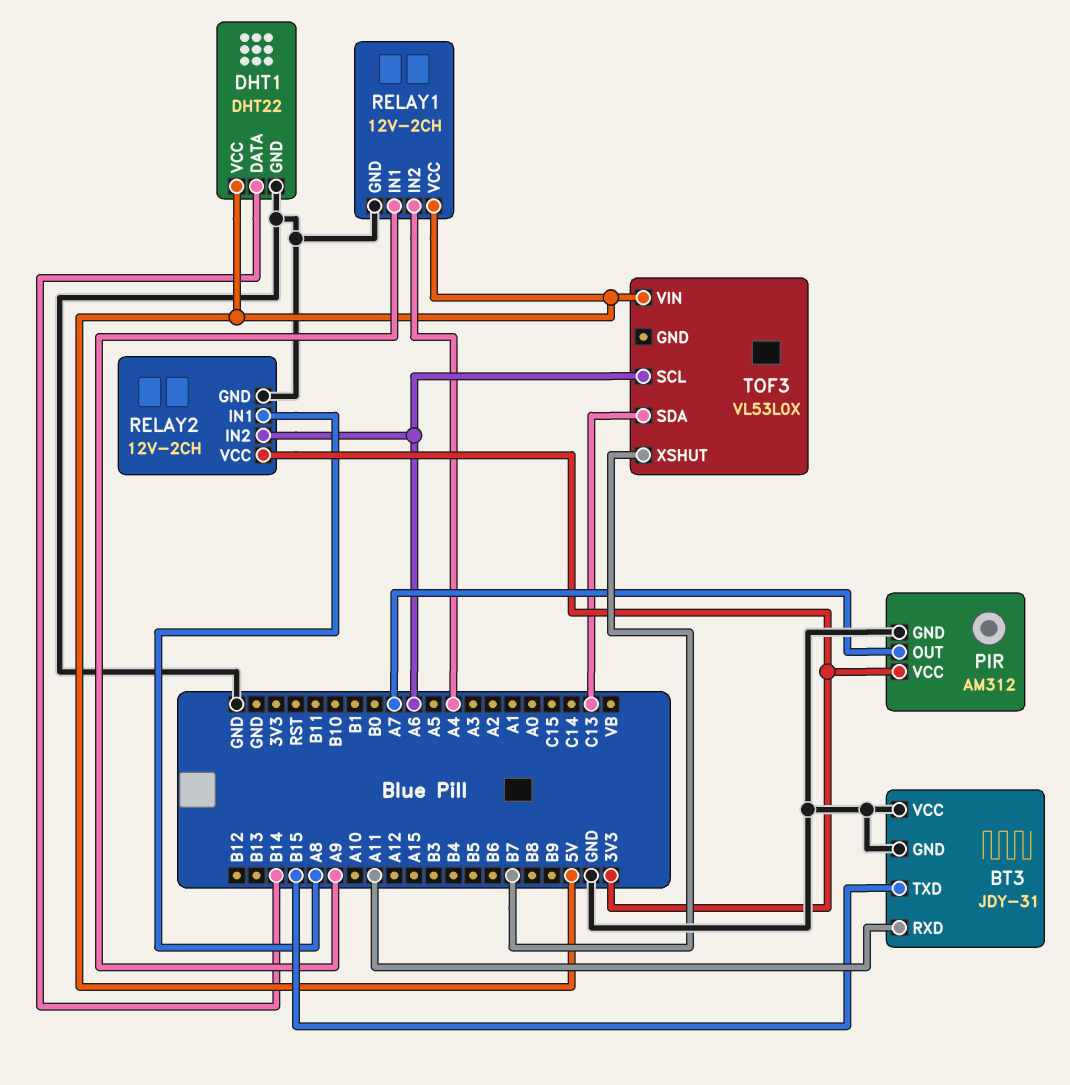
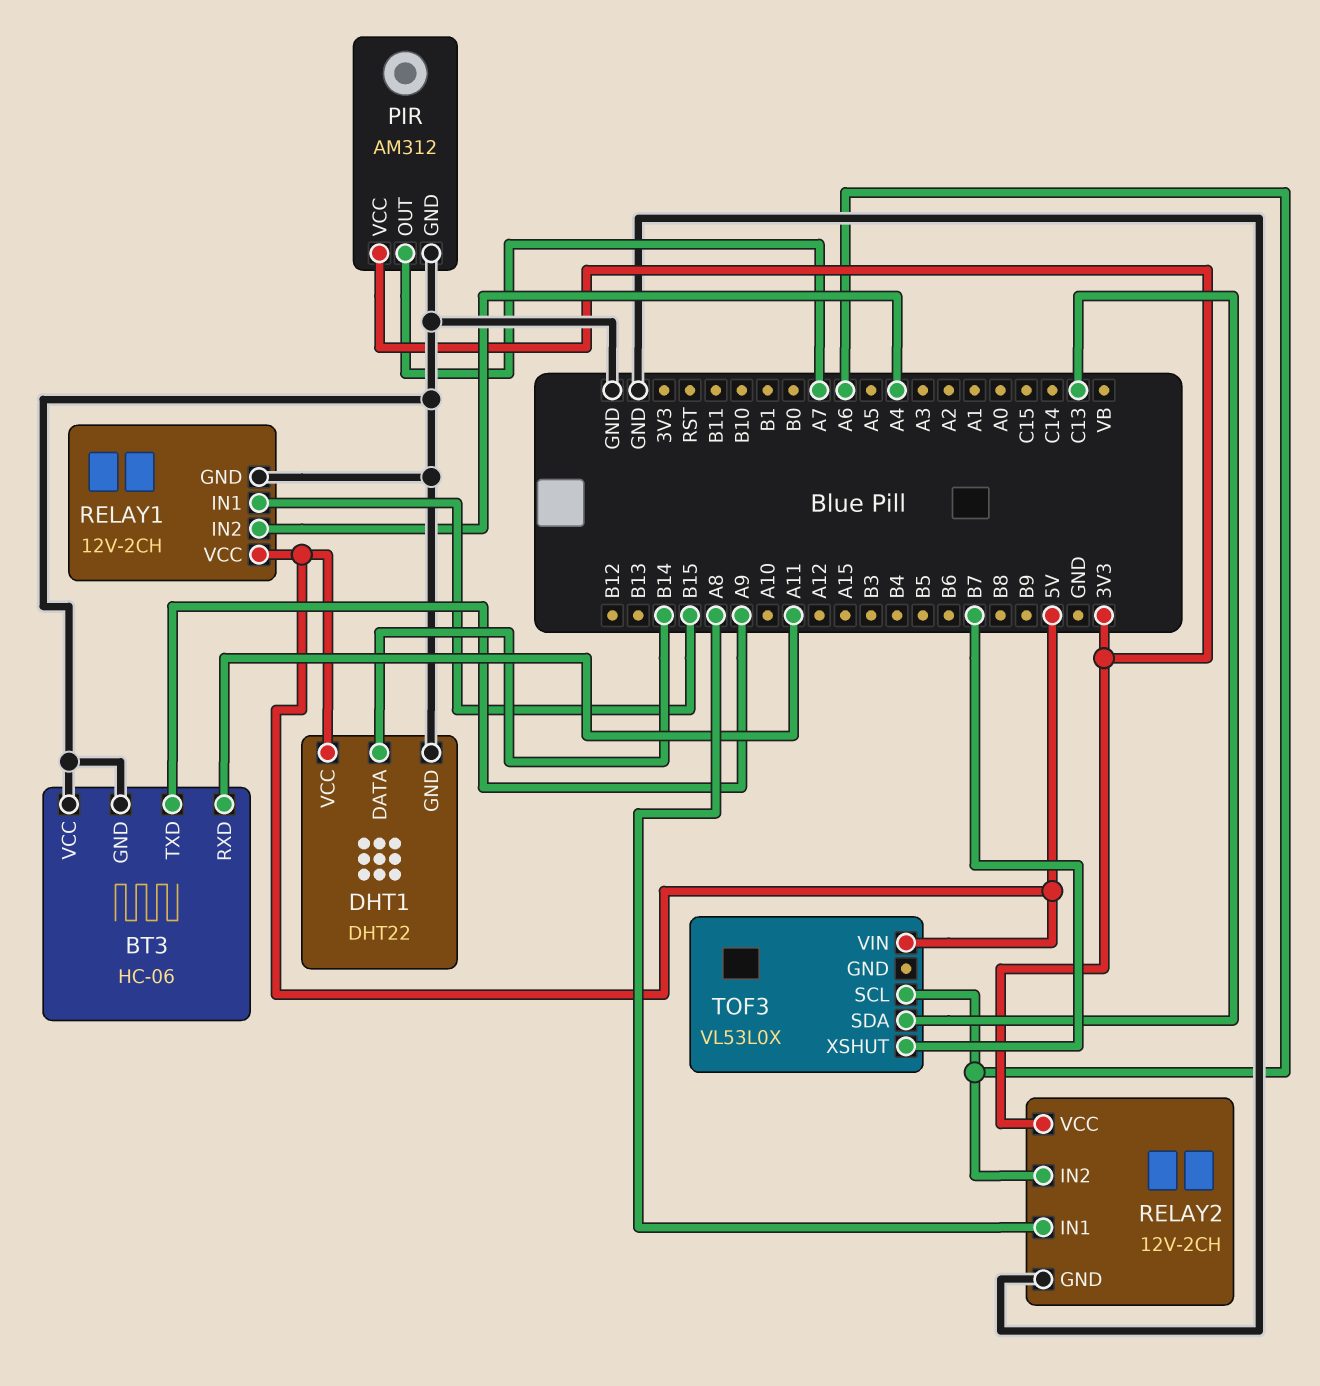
BT3: JDY-31 -> HC-06
BT3 pin TXD: B15 -> A9
RELAY1 pin IN1: A9 -> B15

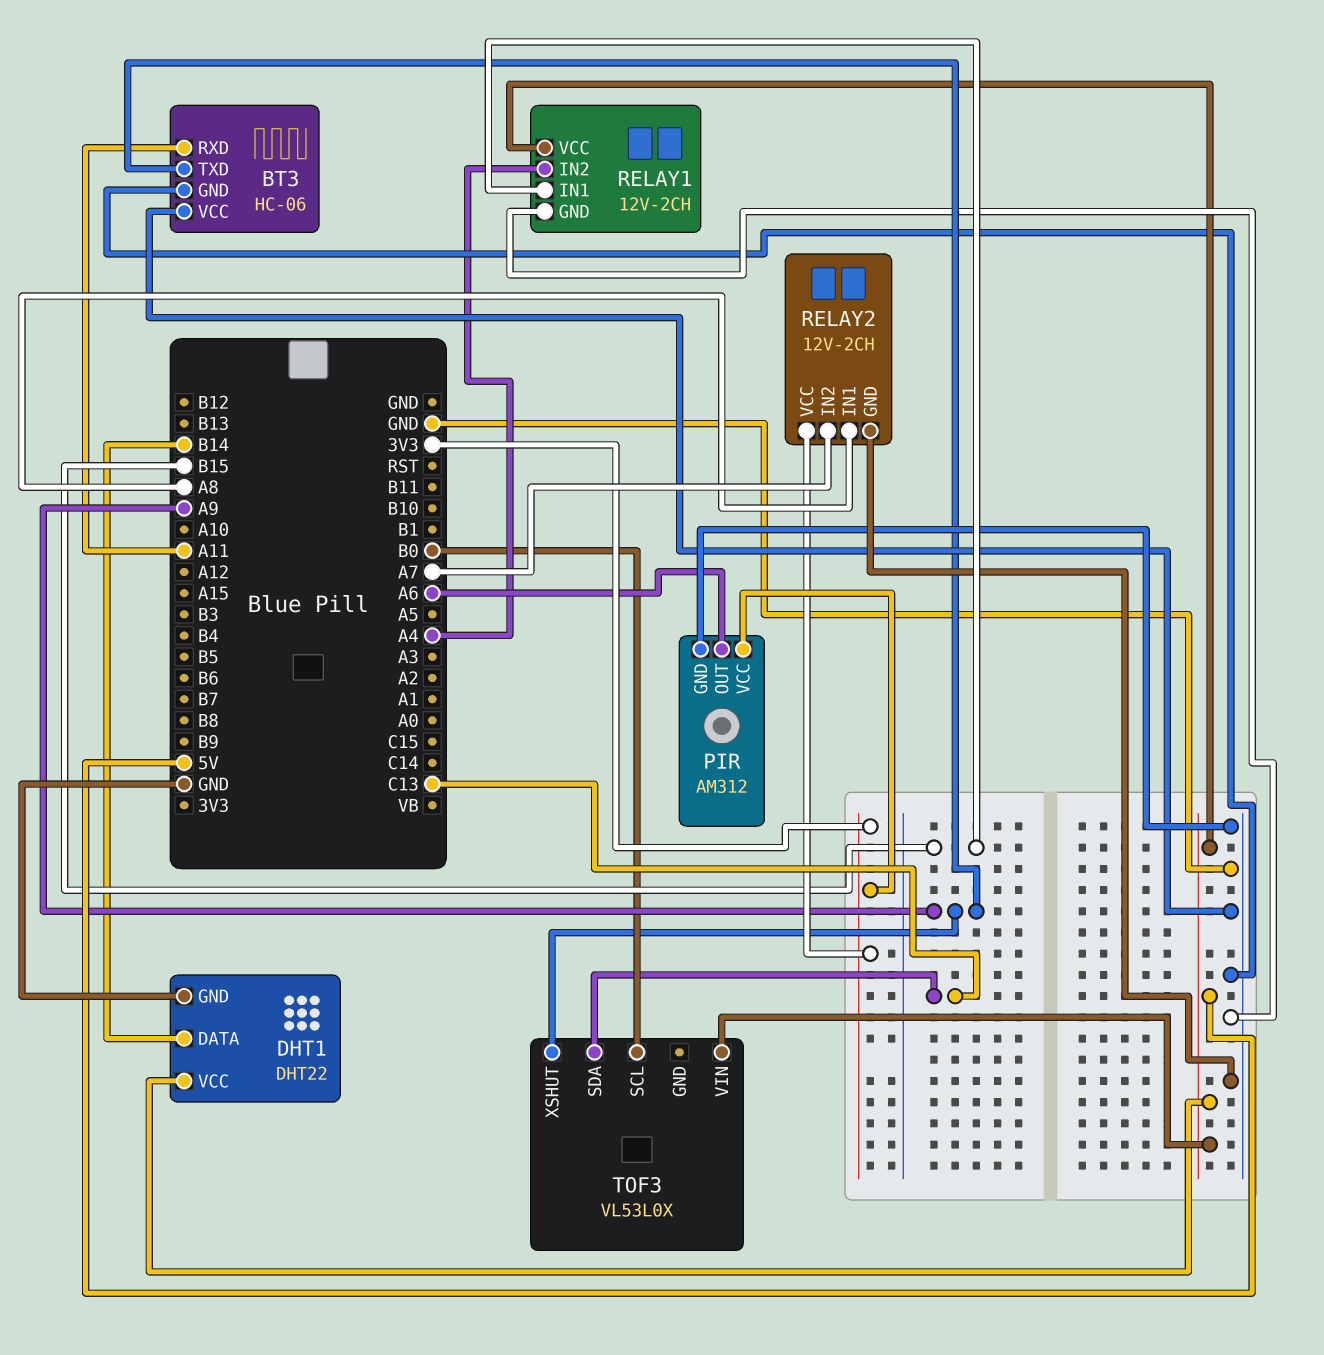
PIR pin OUT: A7 -> A6
RELAY2 pin IN2: A6 -> A7
TOF3 pin SCL: A6 -> B0
TOF3 pin XSHUT: B7 -> A9

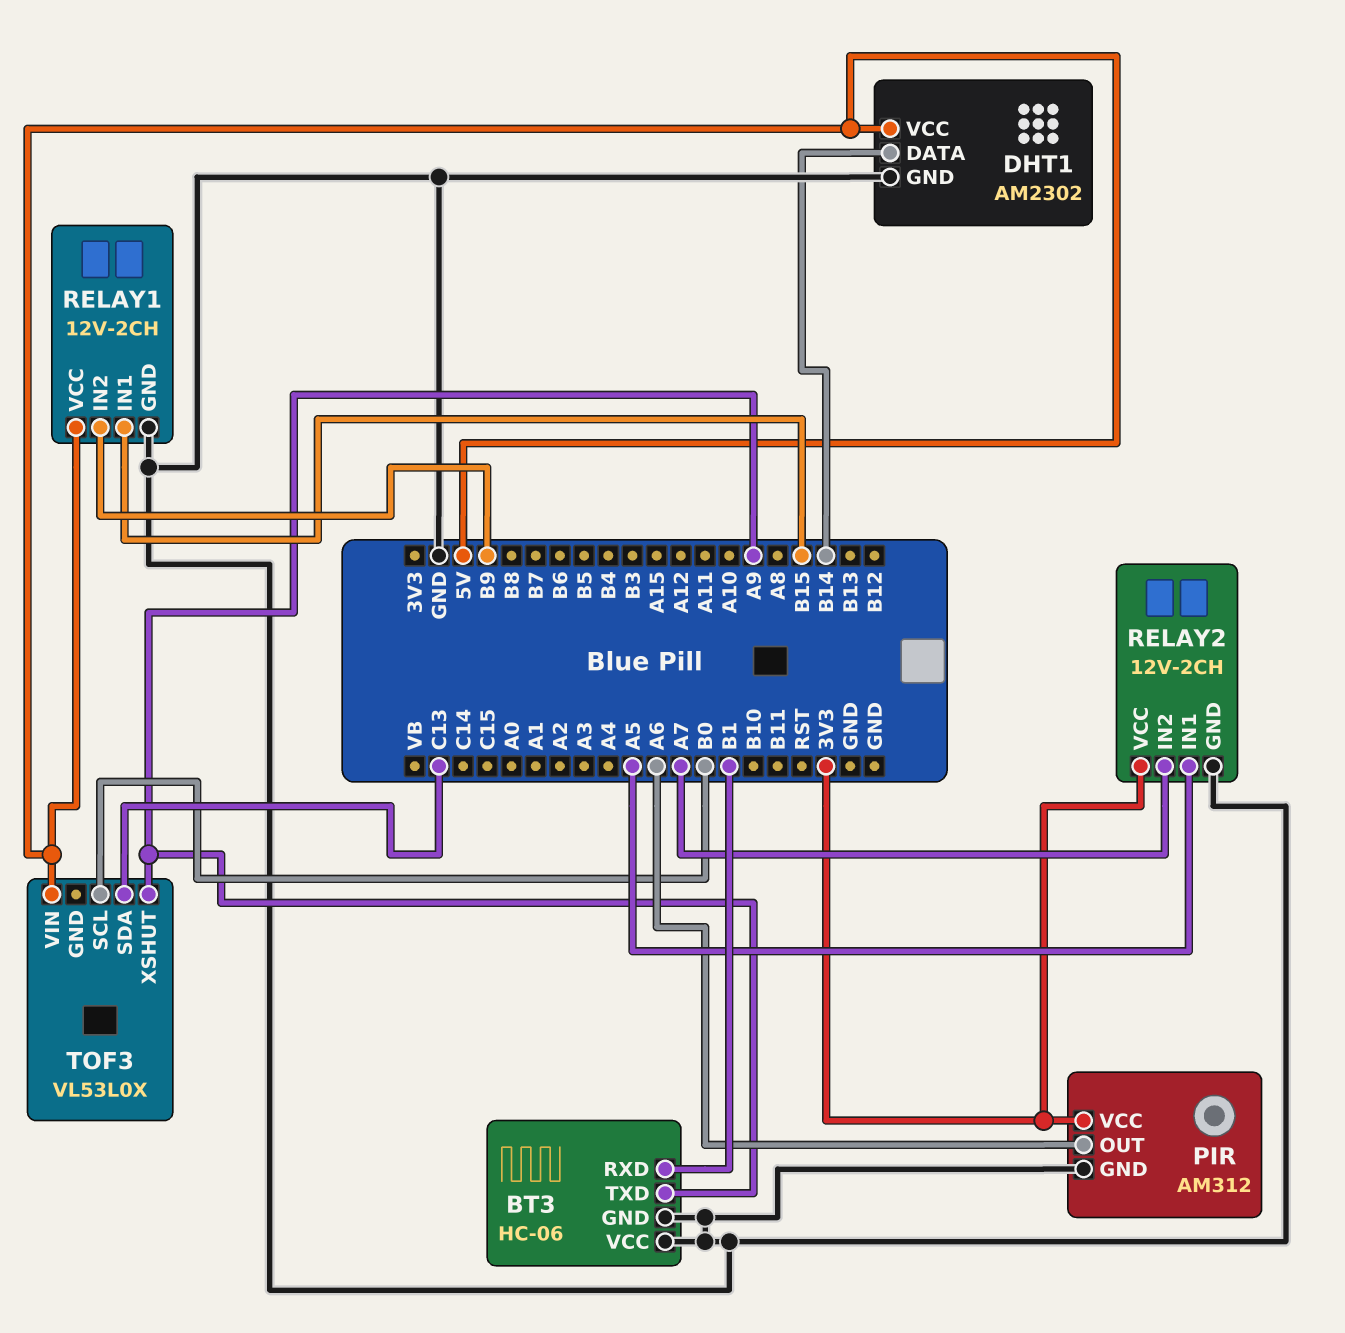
BT3 pin RXD: A11 -> B1
DHT1: DHT22 -> AM2302
RELAY1 pin IN2: A4 -> B9
RELAY2 pin IN1: A8 -> A5

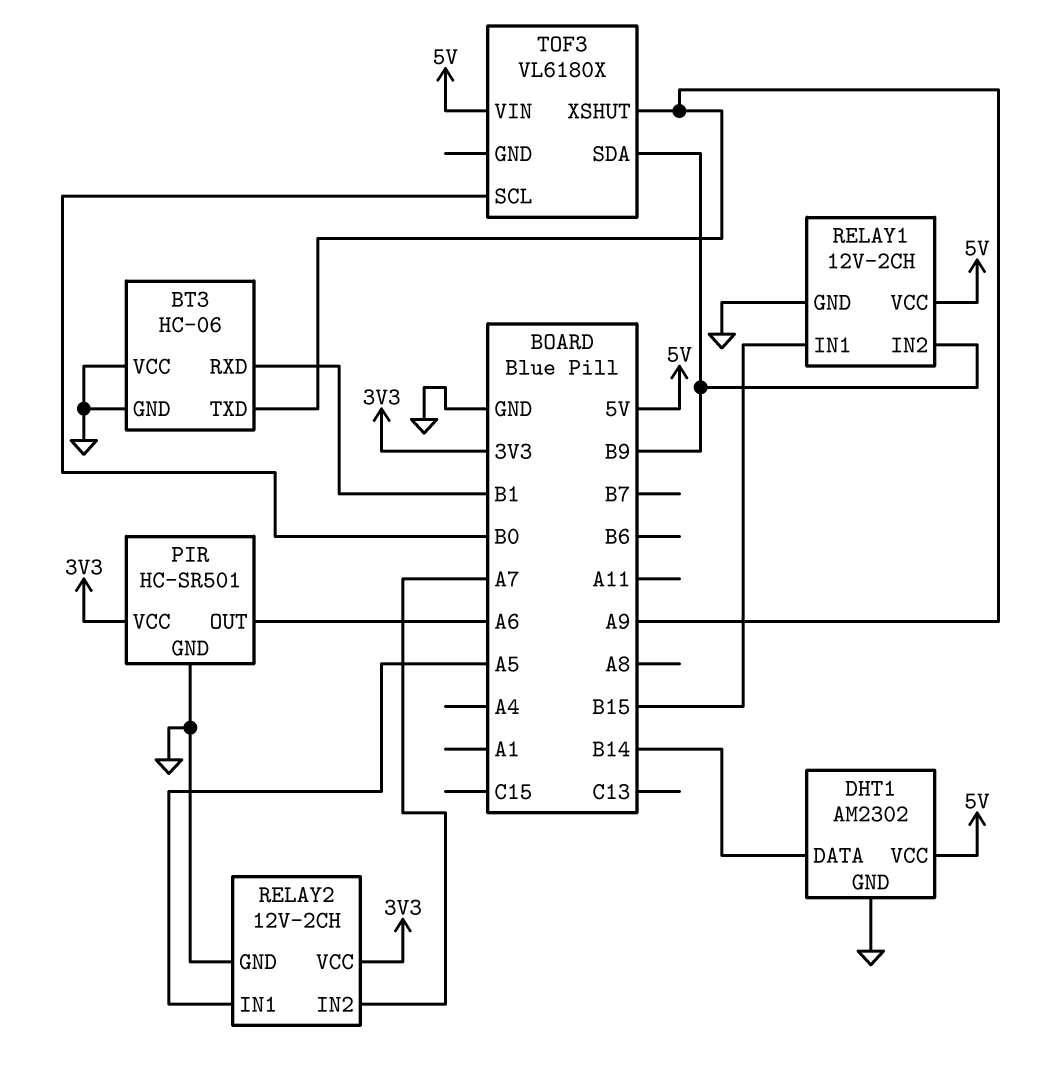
PIR: AM312 -> HC-SR501
TOF3: VL53L0X -> VL6180X
TOF3 pin SDA: C13 -> B9

